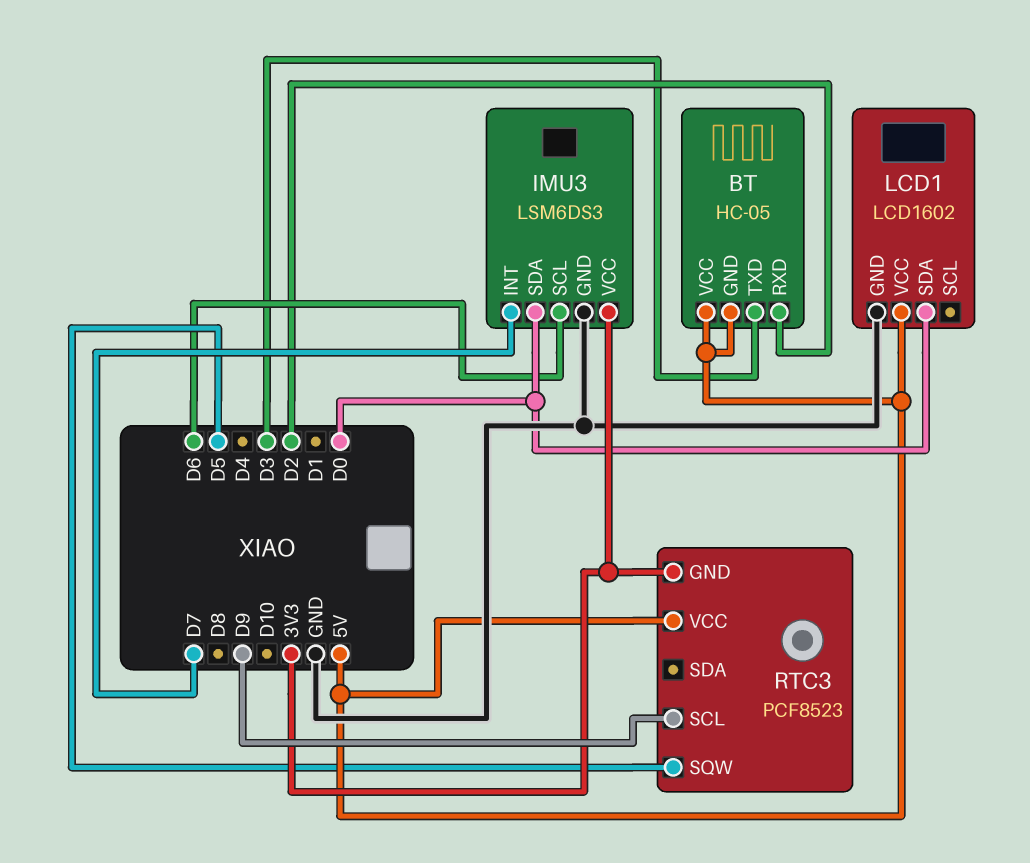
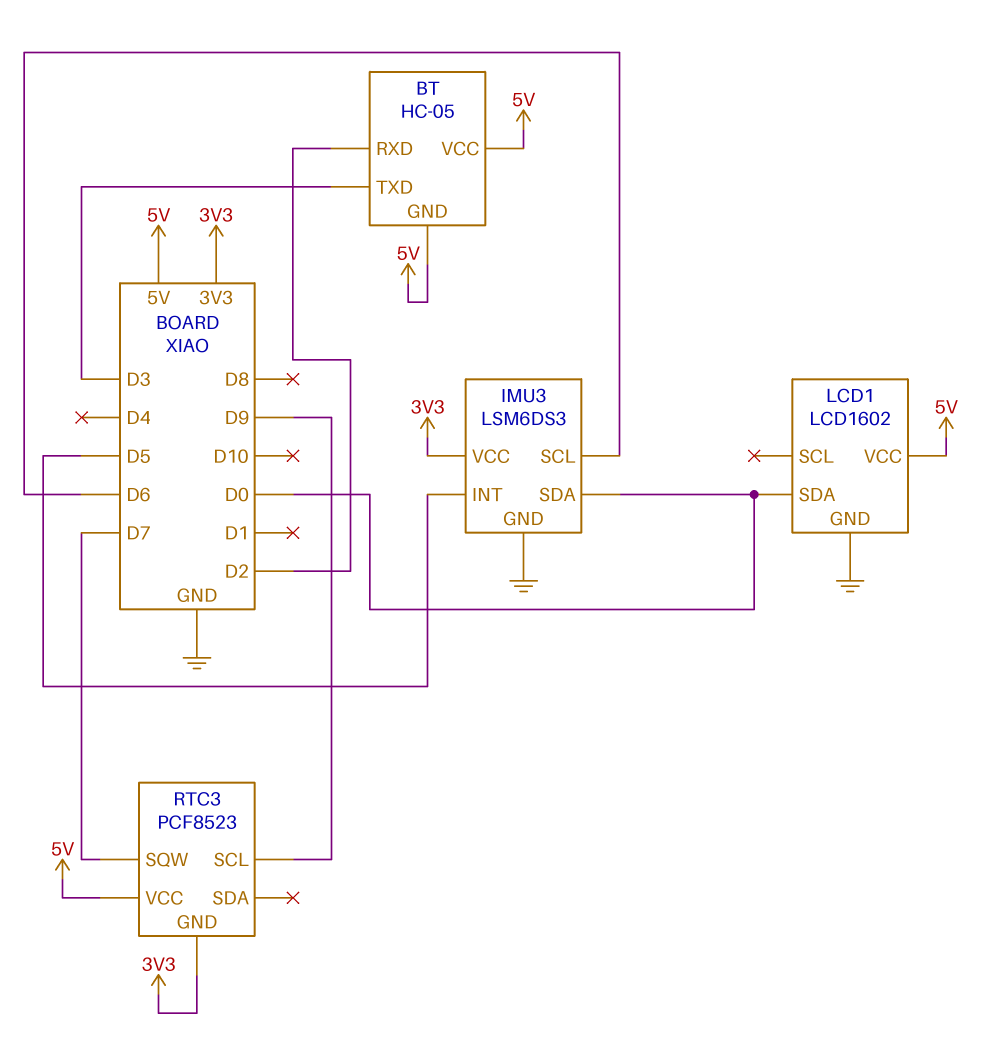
IMU3 pin INT: D7 -> D5
RTC3 pin SQW: D5 -> D7

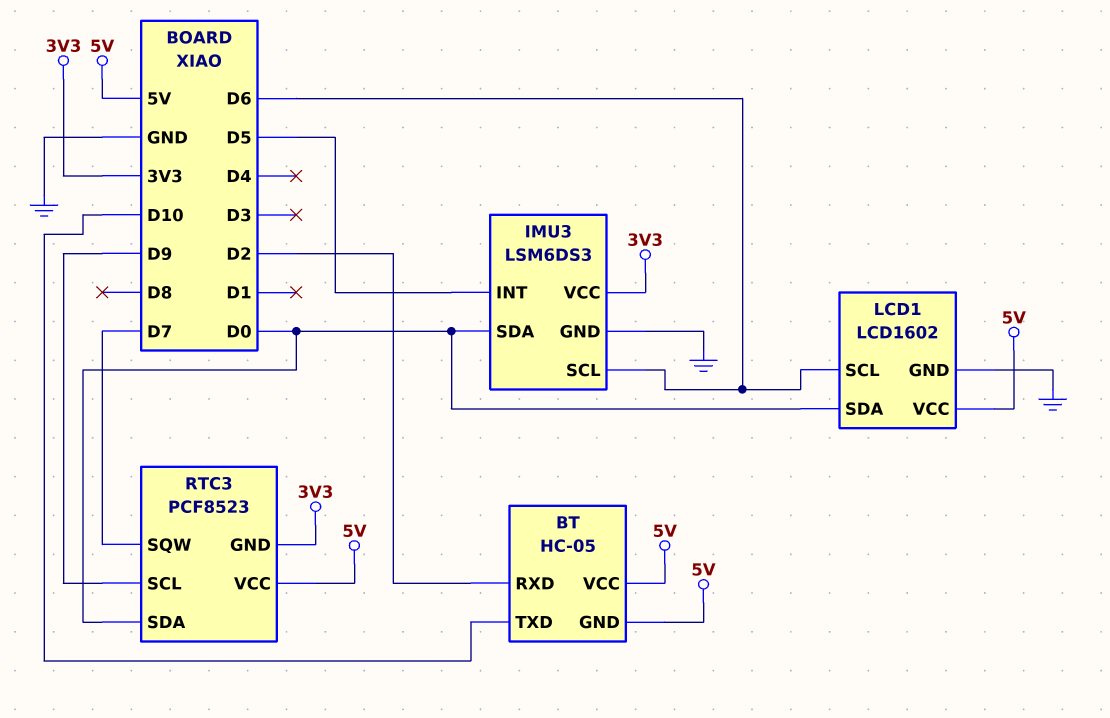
BT pin TXD: D3 -> D10
LCD1 pin SCL: none -> D6
RTC3 pin SDA: none -> D0

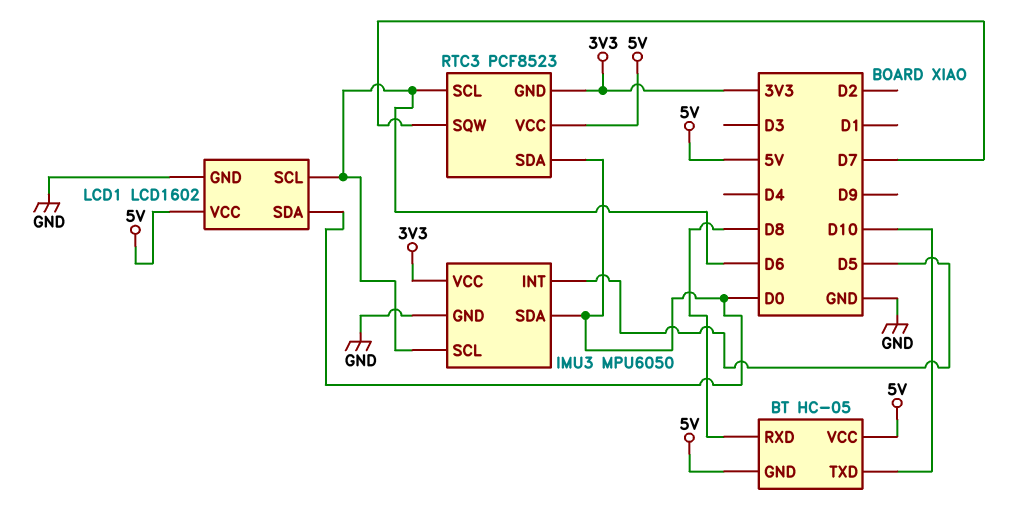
BT pin RXD: D2 -> D8
IMU3: LSM6DS3 -> MPU6050
RTC3 pin SCL: D9 -> D6

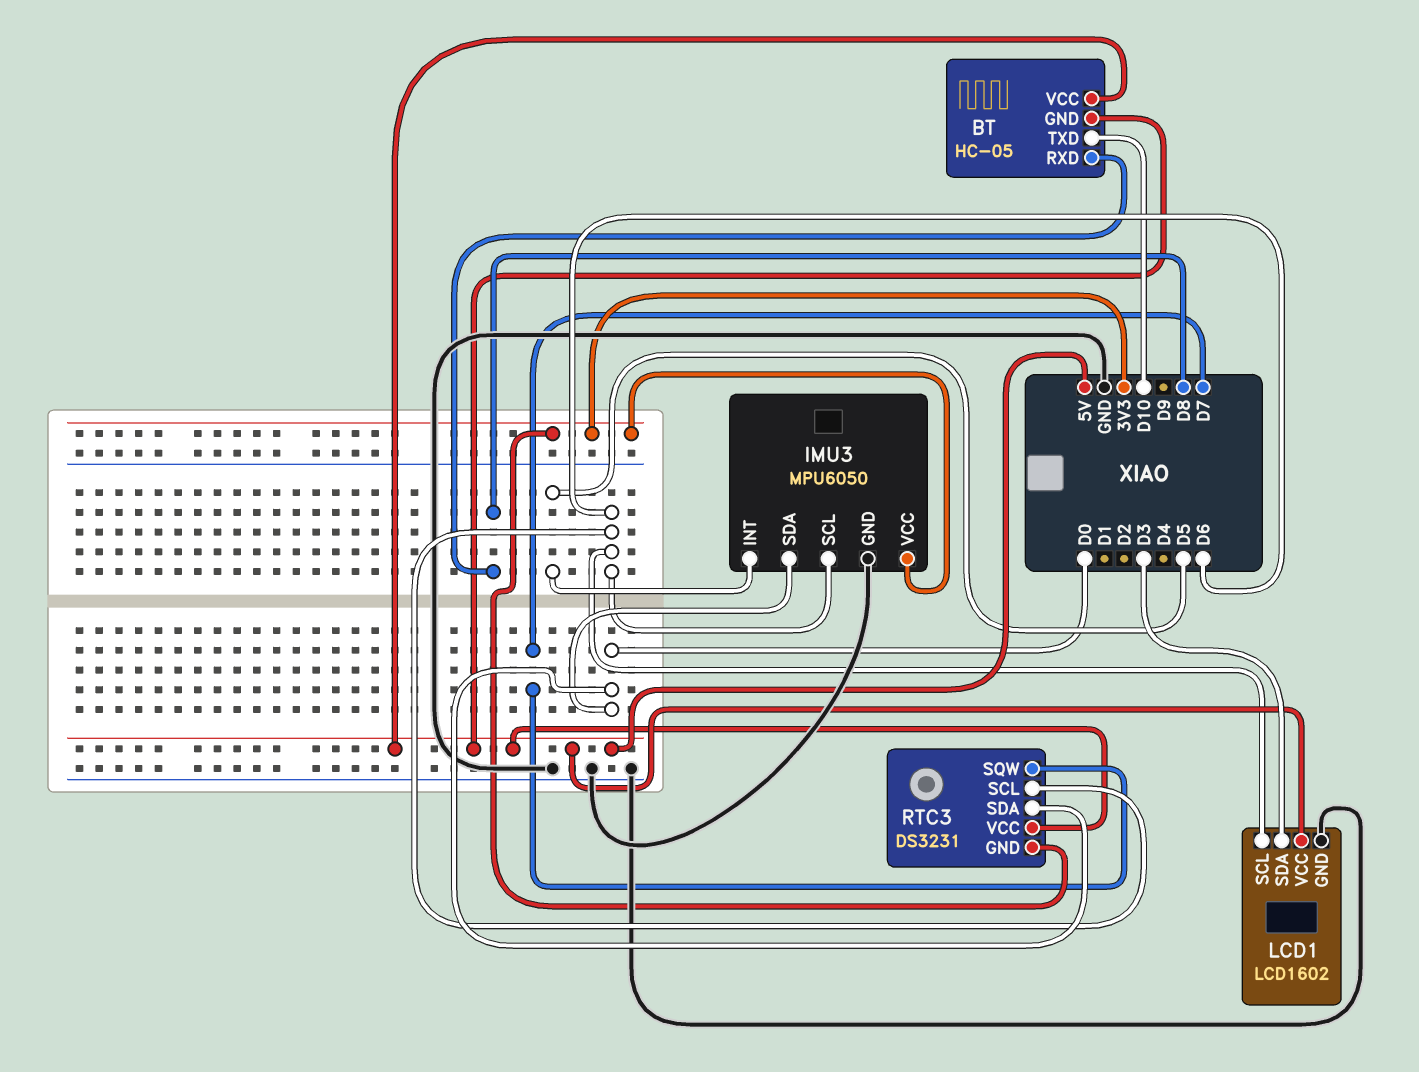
LCD1 pin SDA: D0 -> D3
RTC3: PCF8523 -> DS3231

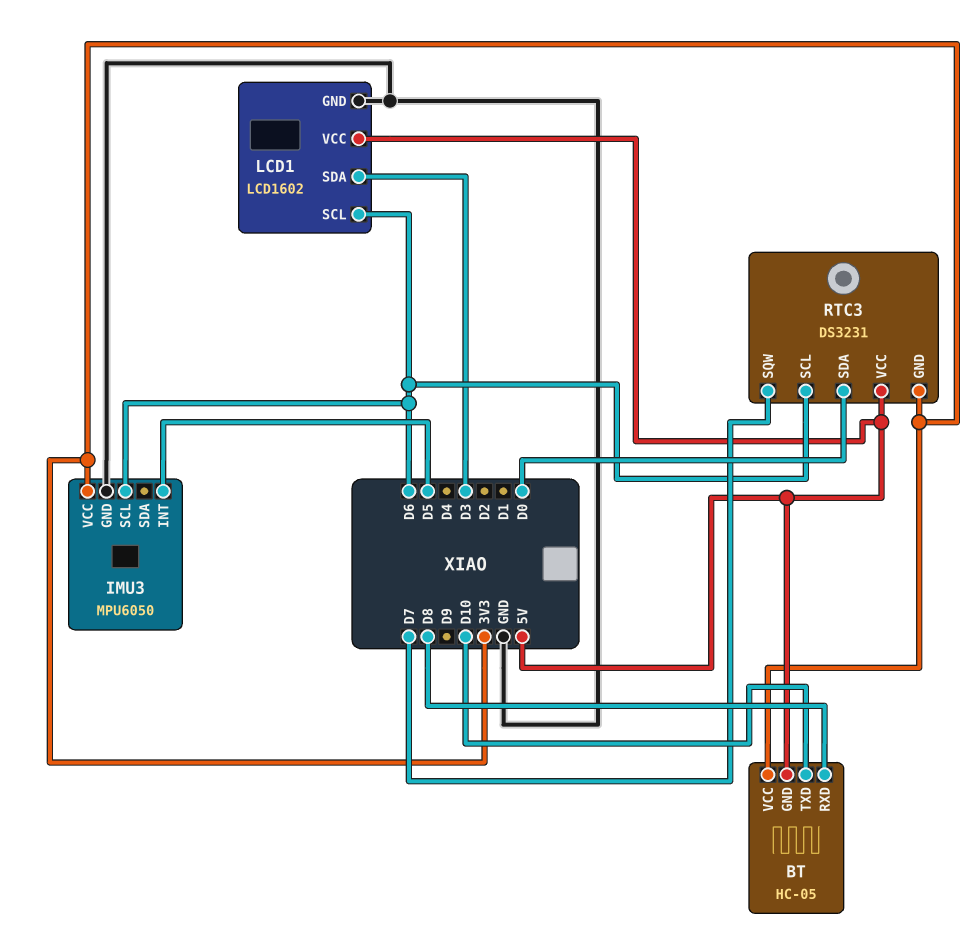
BT pin VCC: 5V -> 3V3
IMU3 pin SDA: D0 -> none

